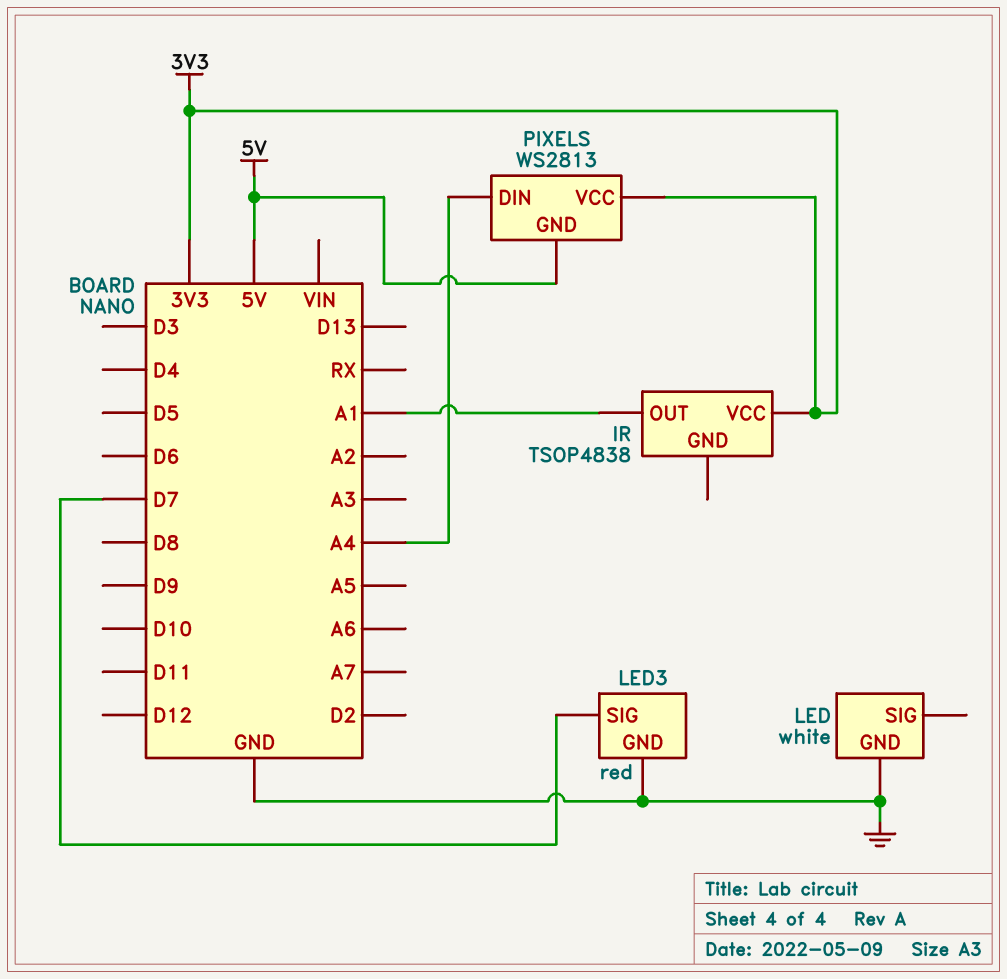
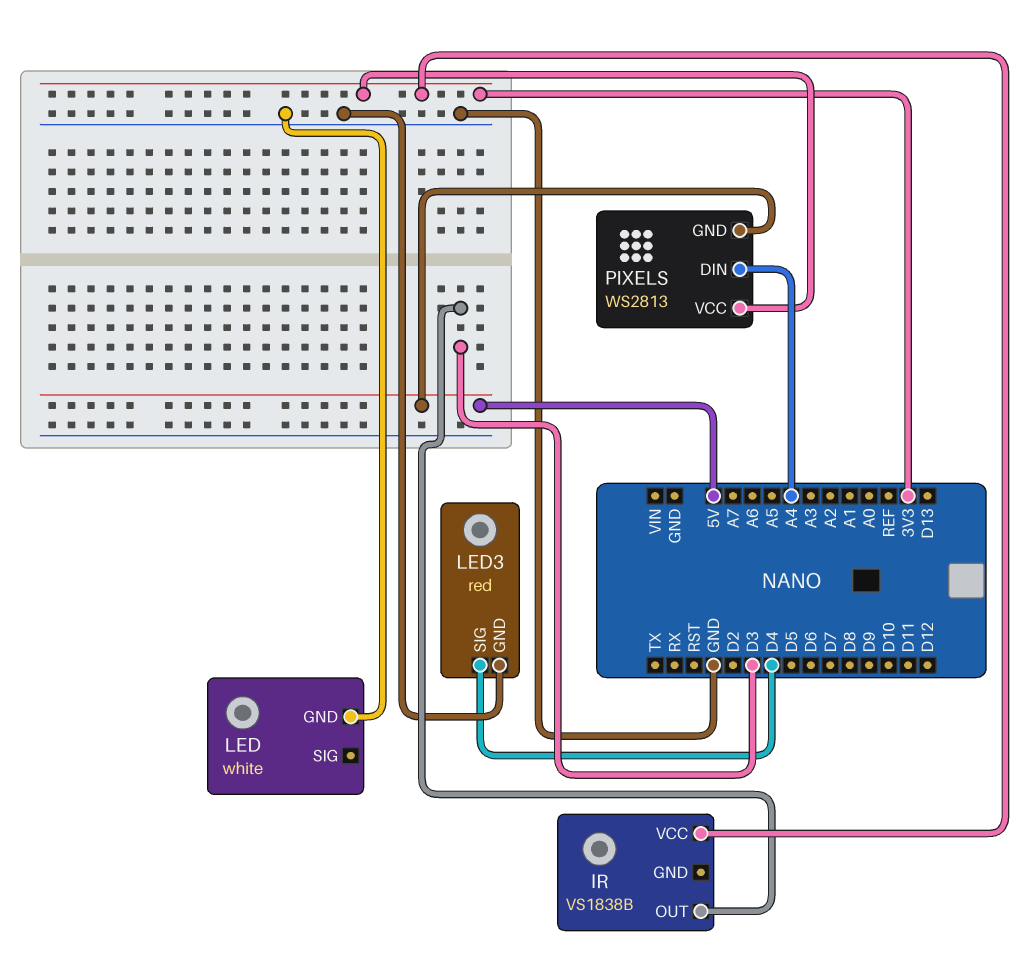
IR: TSOP4838 -> VS1838B
IR pin OUT: A1 -> D3
LED3 pin SIG: D7 -> D4

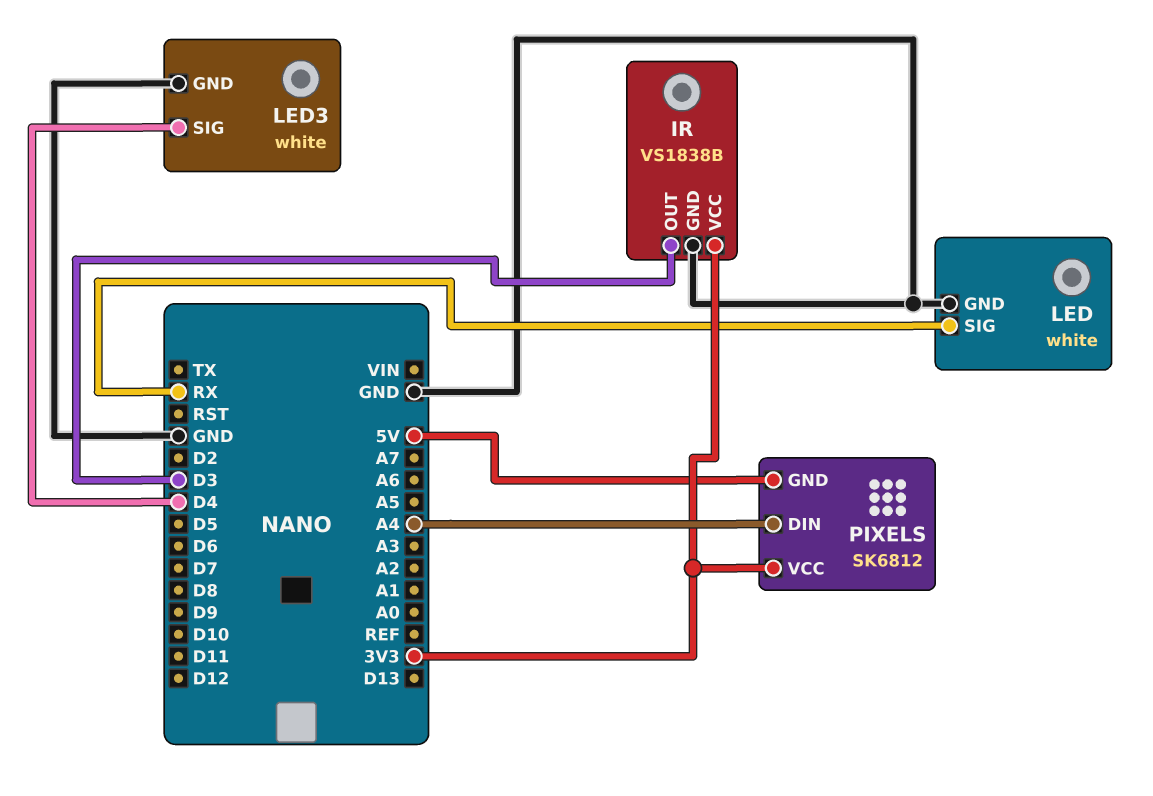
IR pin GND: none -> GND
LED pin SIG: none -> RX
LED3: red -> white
PIXELS: WS2813 -> SK6812

